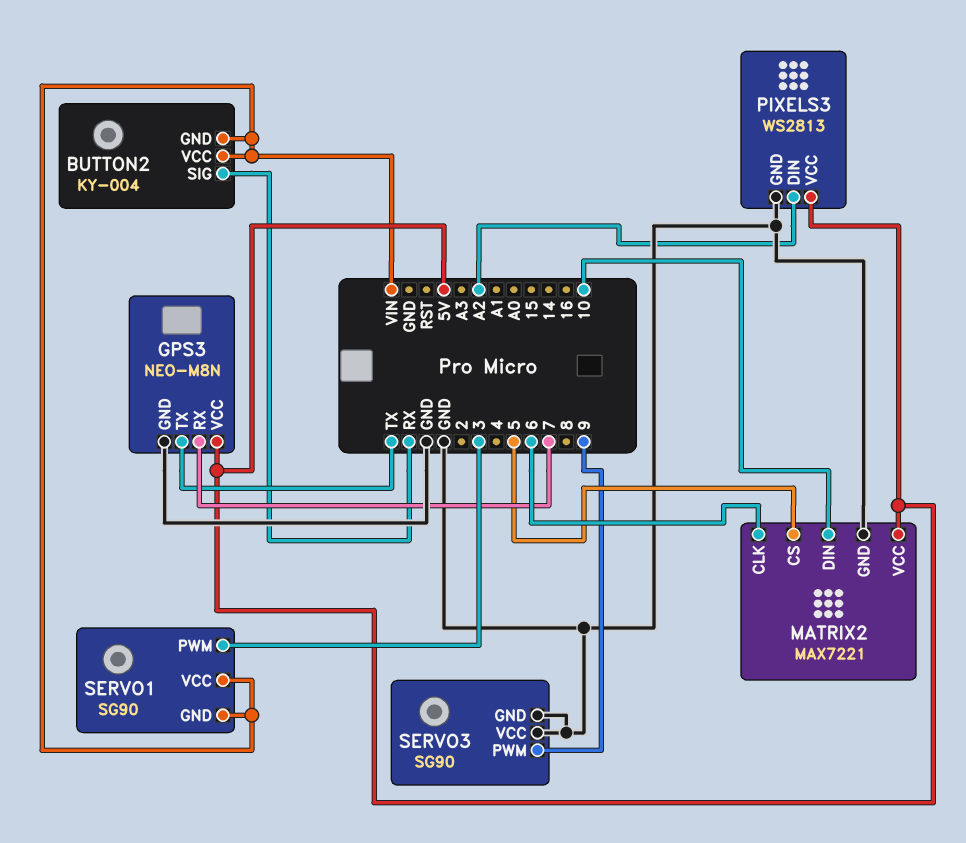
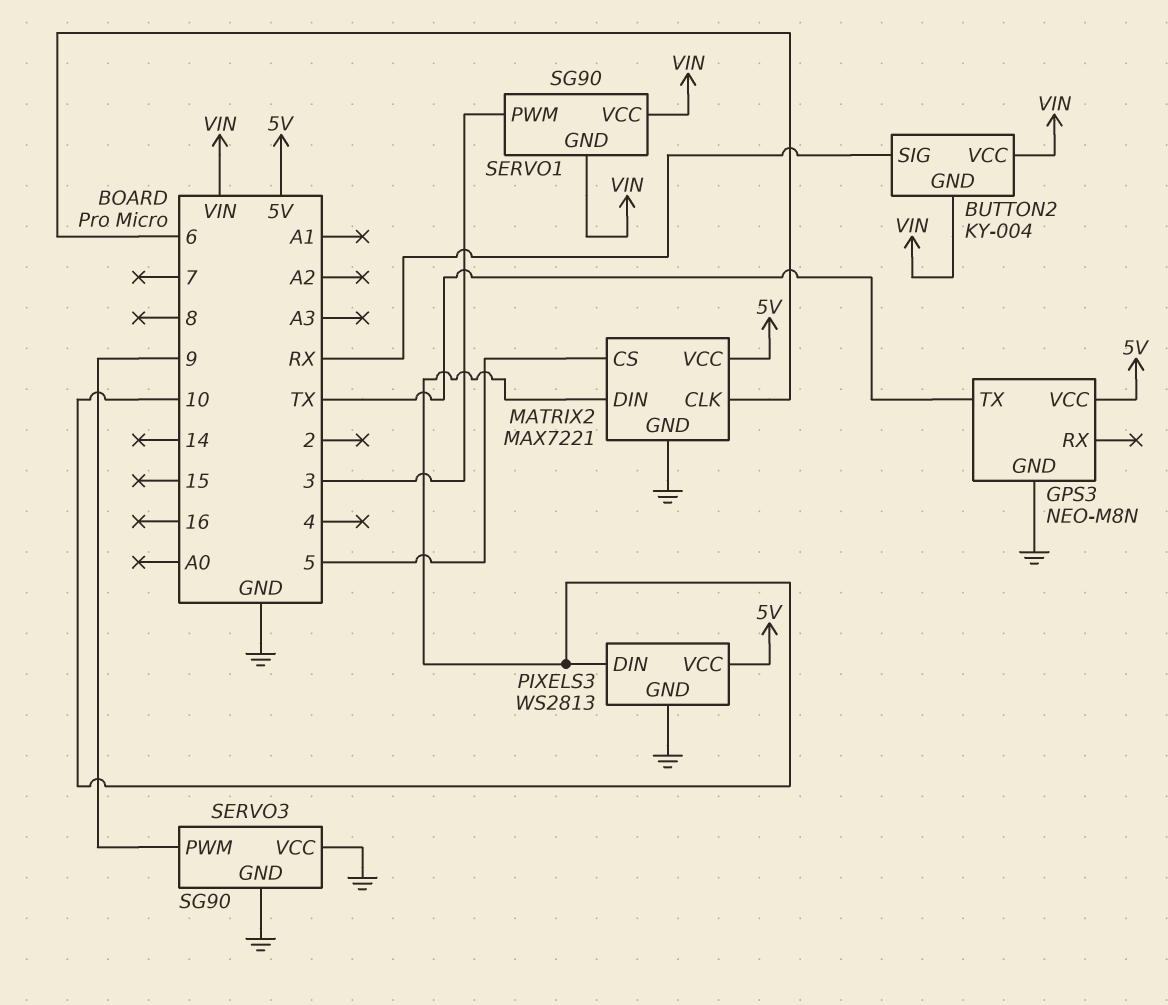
GPS3 pin RX: 7 -> none
PIXELS3 pin DIN: A2 -> 10

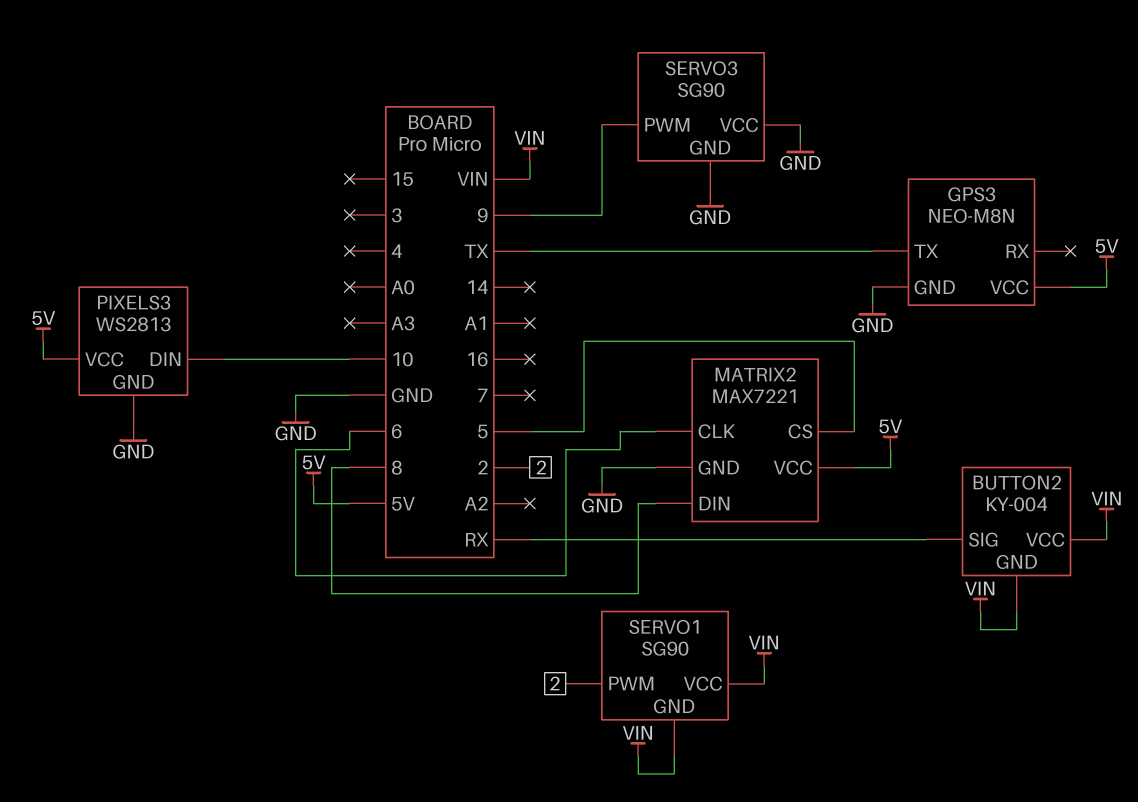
MATRIX2 pin DIN: 10 -> 8
SERVO1 pin PWM: 3 -> 2

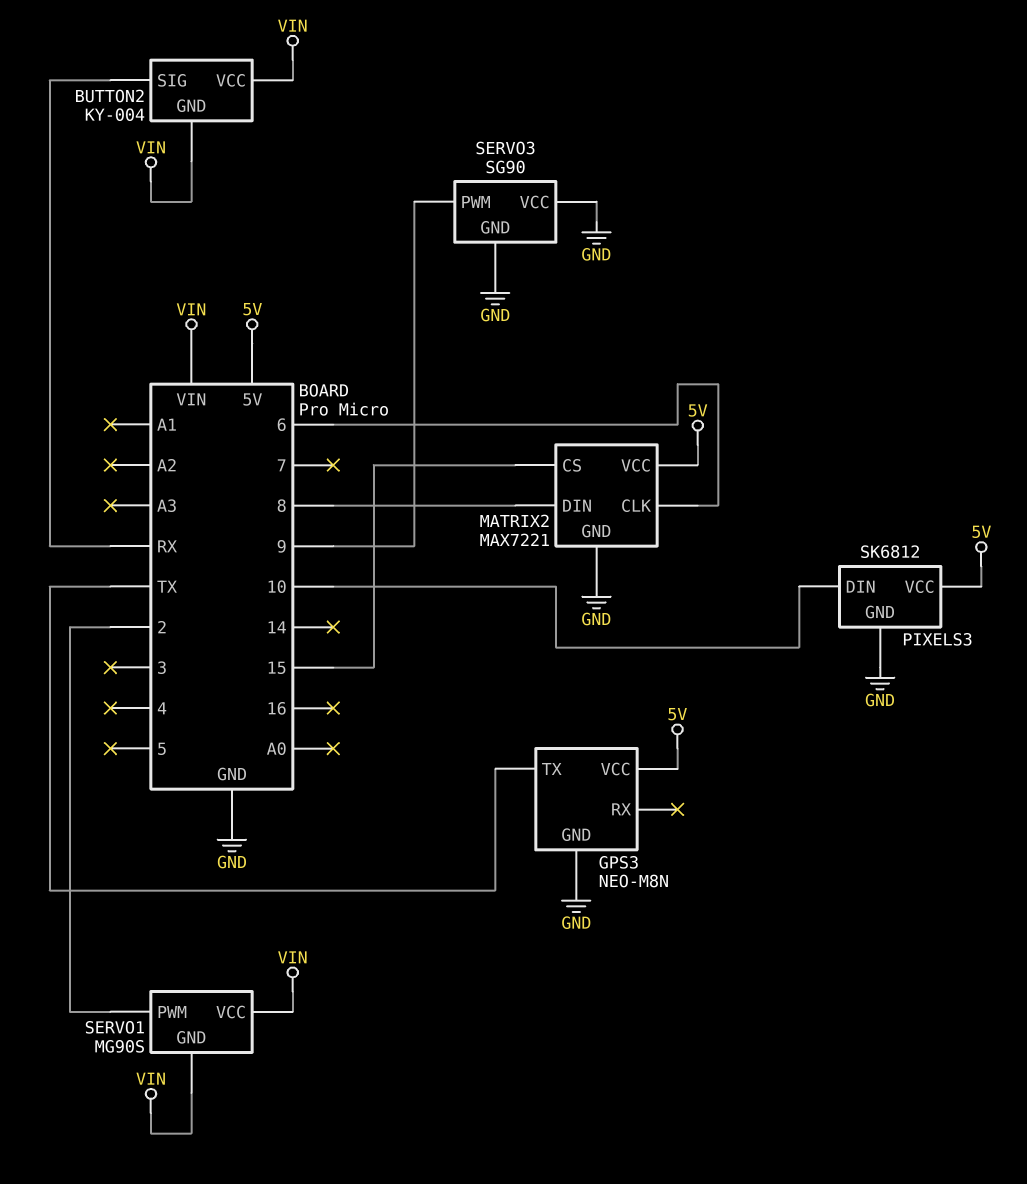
MATRIX2 pin CS: 5 -> 15
PIXELS3: WS2813 -> SK6812
SERVO1: SG90 -> MG90S

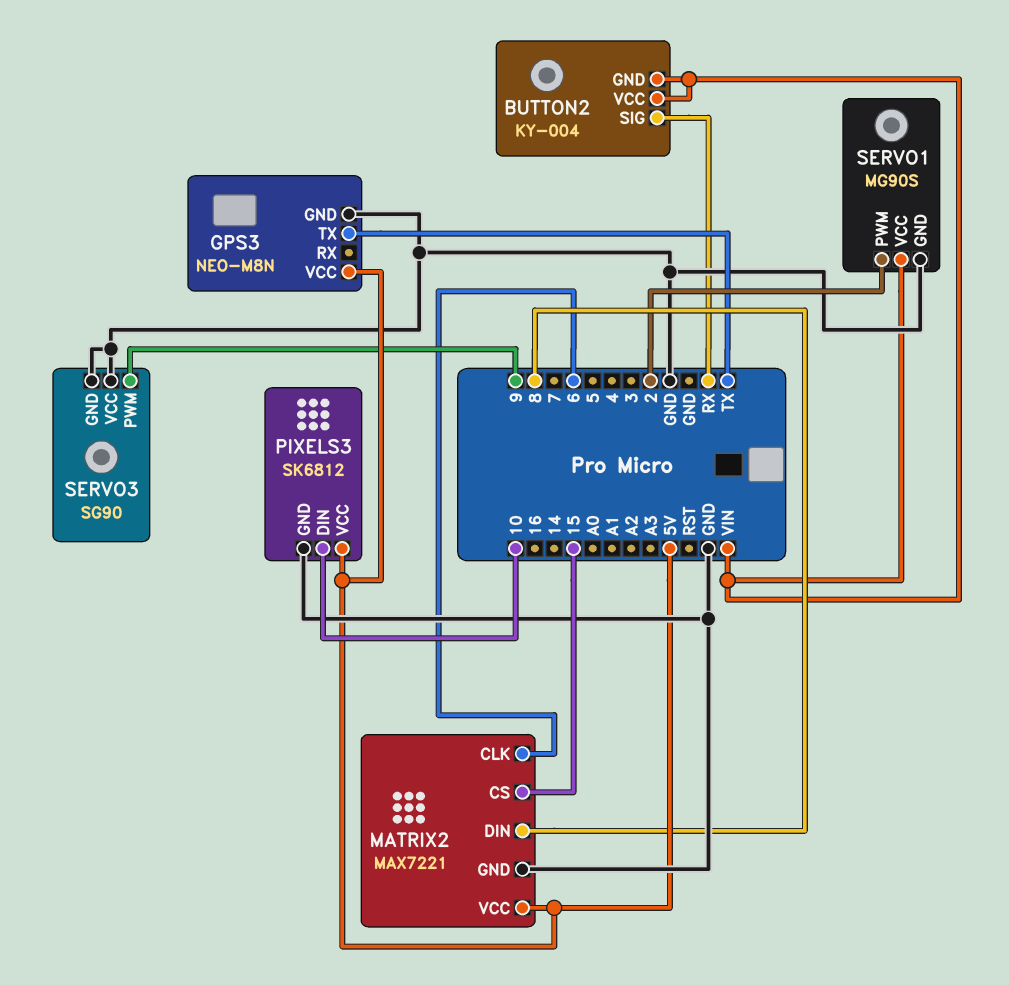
SERVO1 pin GND: VIN -> GND

